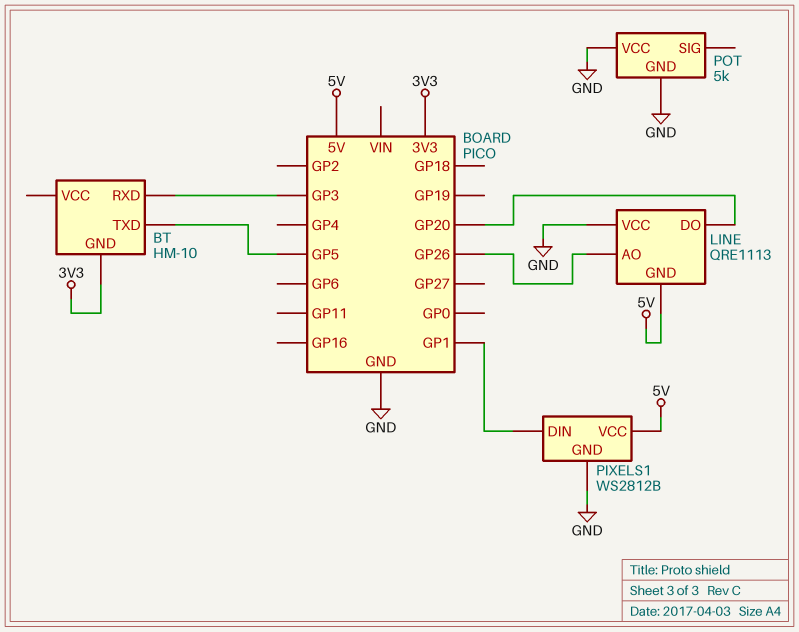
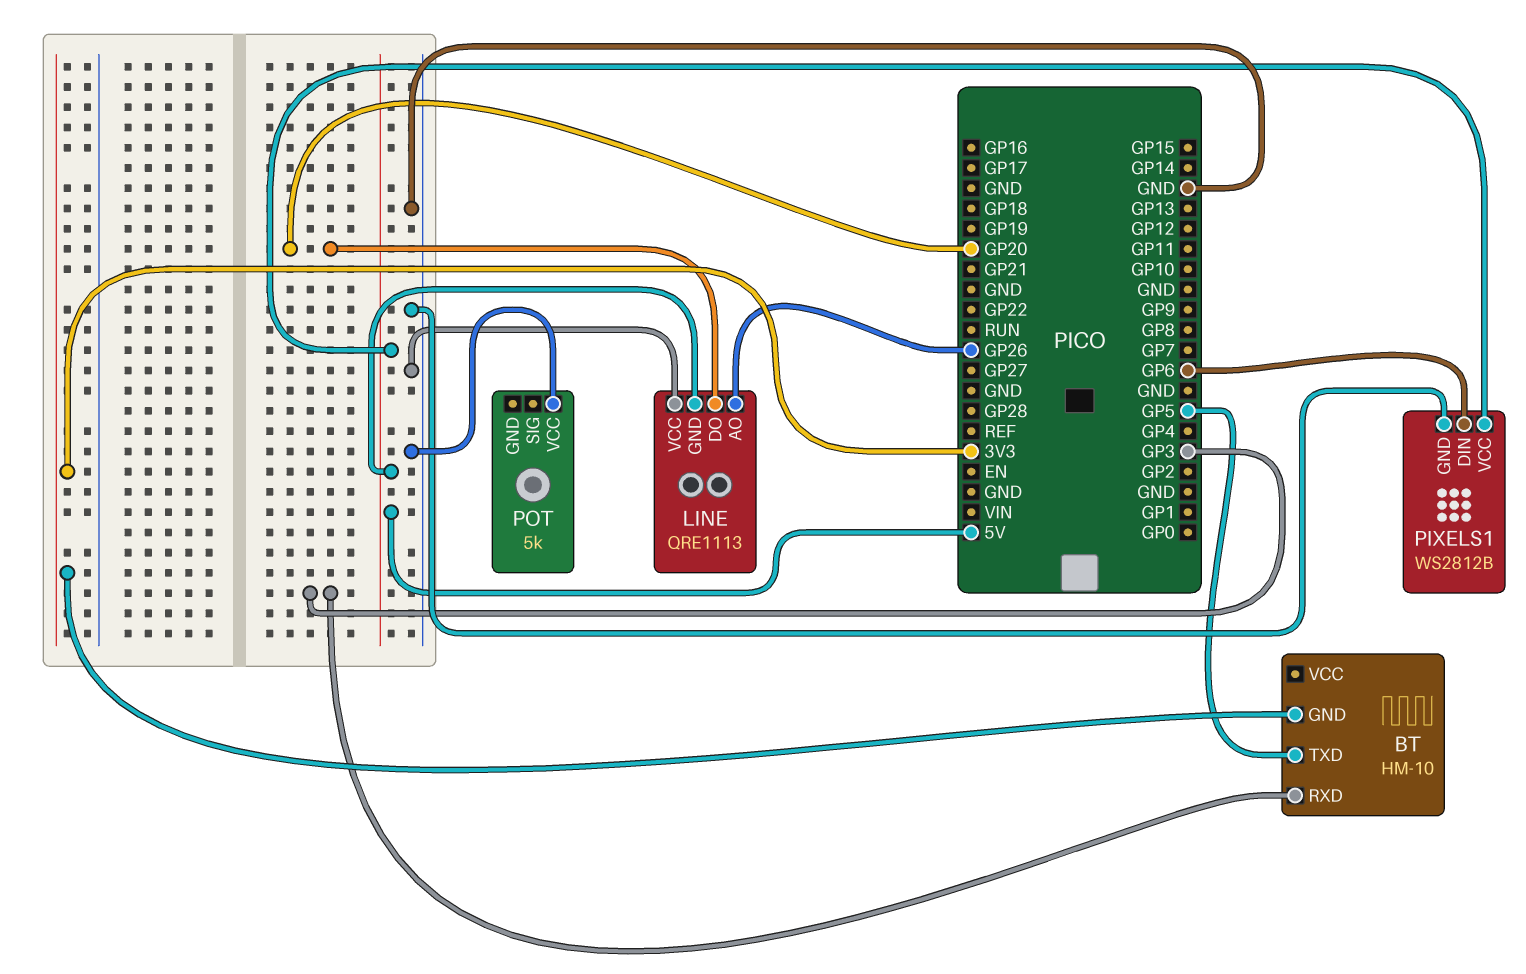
PIXELS1 pin DIN: GP1 -> GP6
POT pin GND: GND -> none

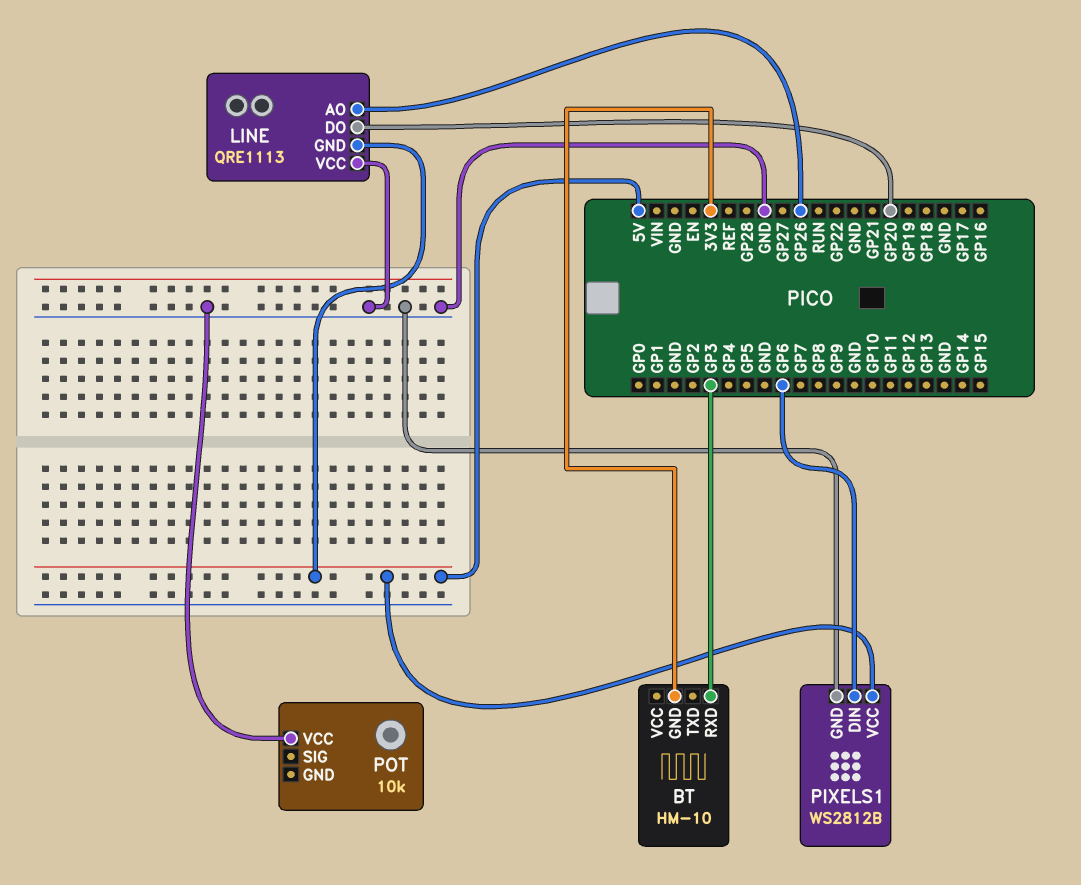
BT pin TXD: GP5 -> none
POT: 5k -> 10k

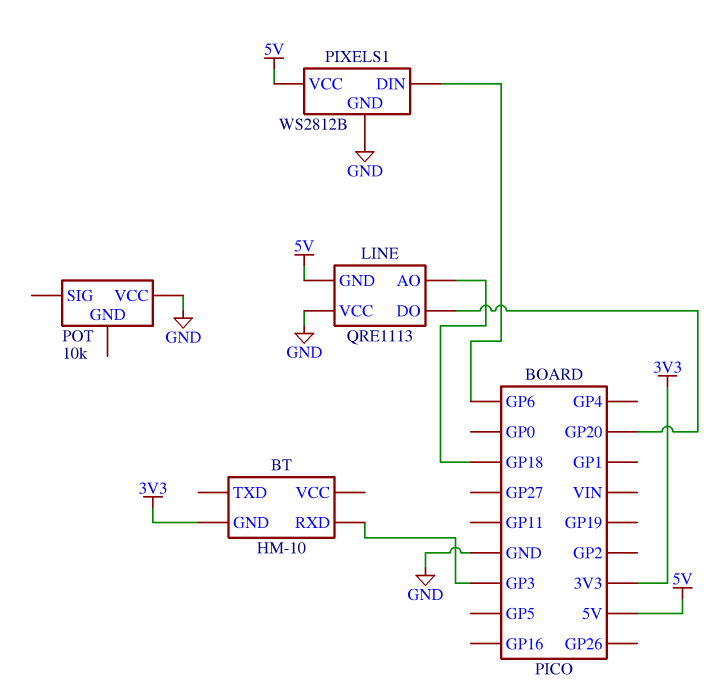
LINE pin AO: GP26 -> GP18

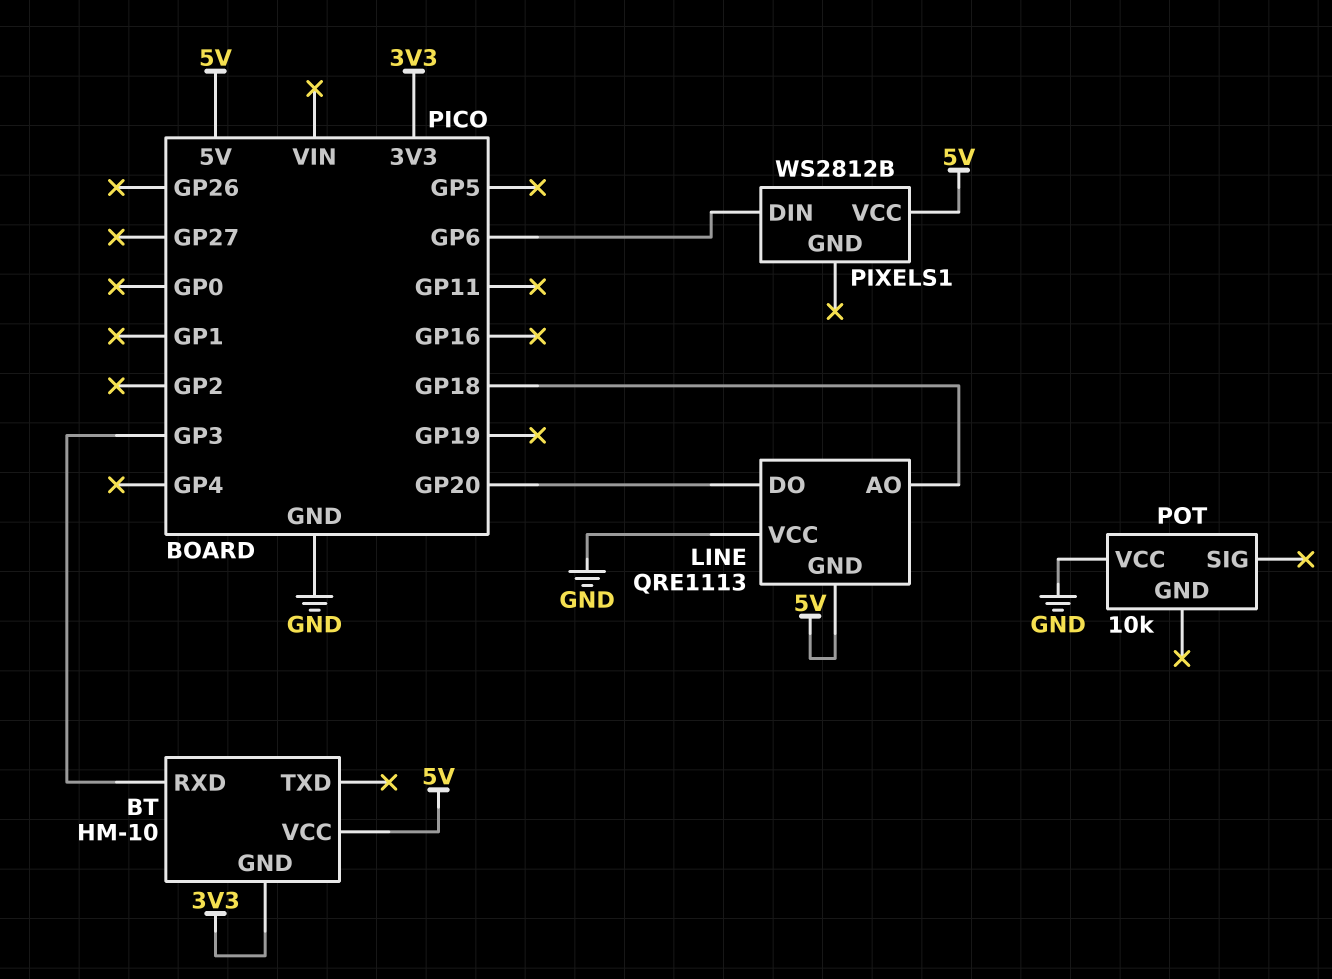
BT pin VCC: none -> 5V
PIXELS1 pin GND: GND -> none

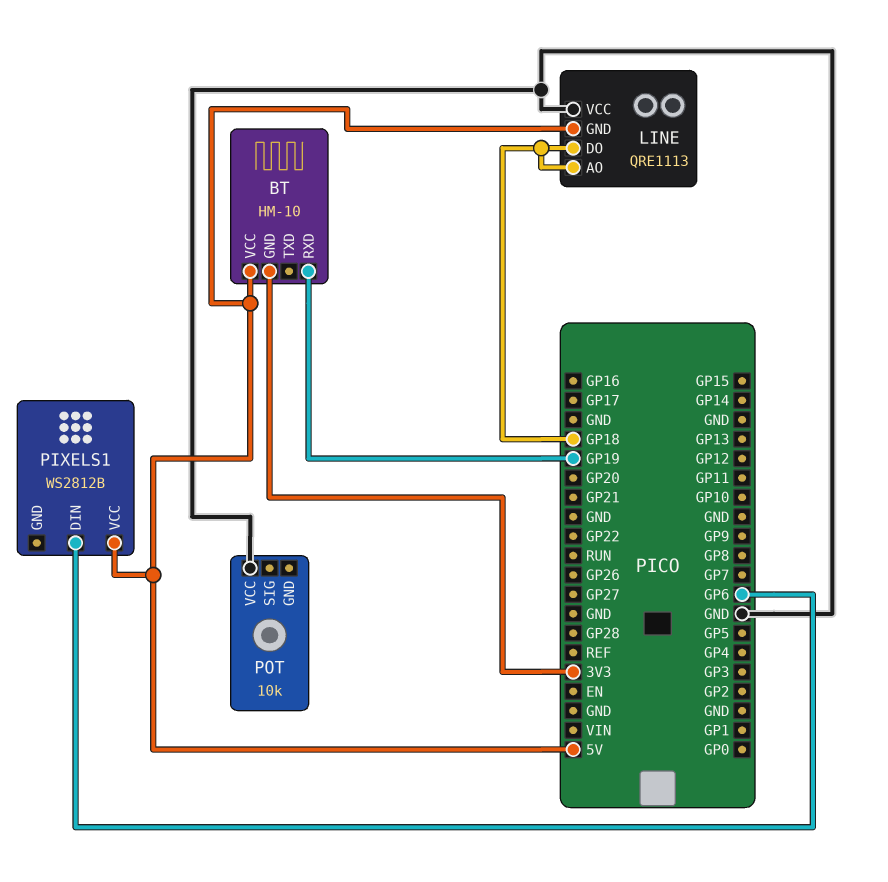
BT pin RXD: GP3 -> GP19
LINE pin DO: GP20 -> GP18

